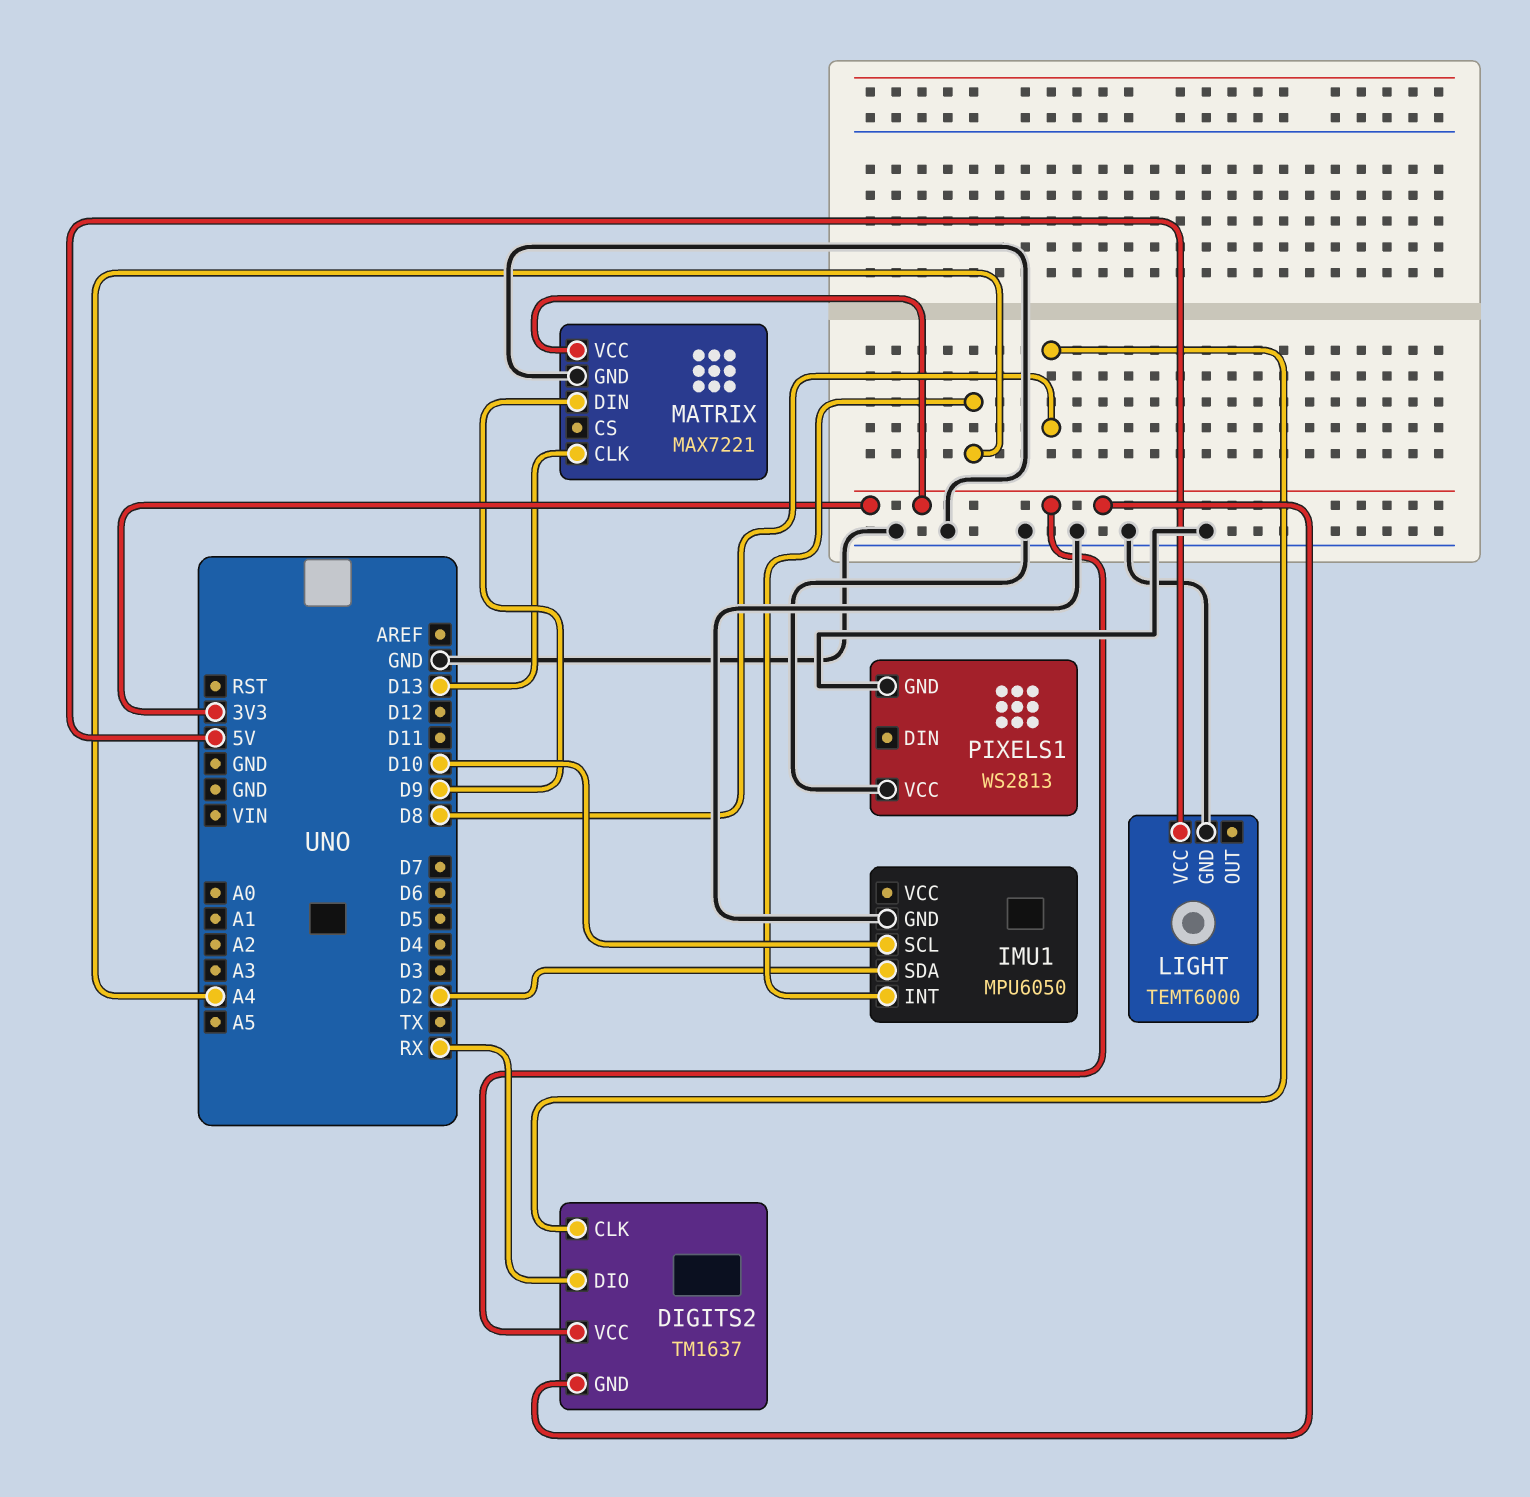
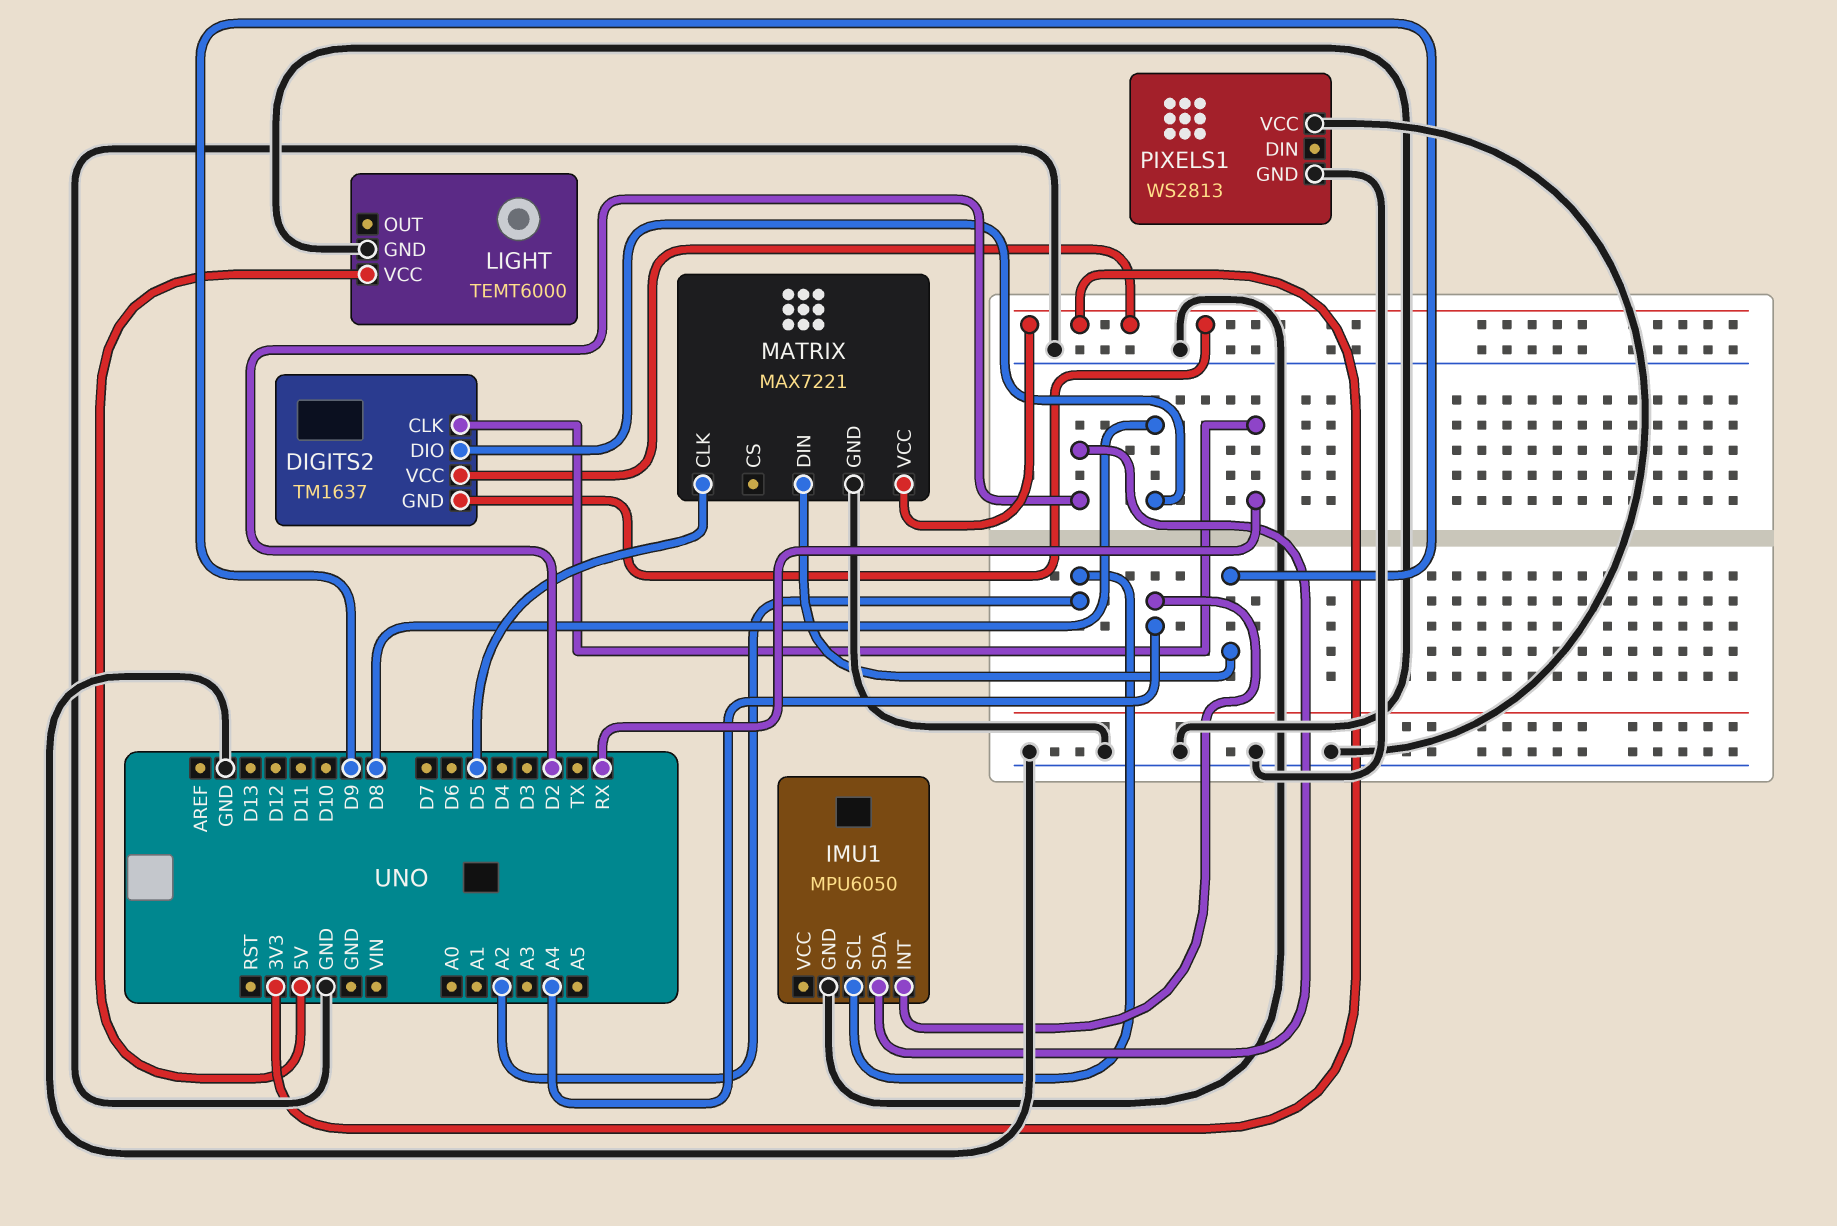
DIGITS2 pin CLK: D8 -> RX
DIGITS2 pin DIO: RX -> D8
IMU1 pin SCL: D10 -> A2
MATRIX pin CLK: D13 -> D5

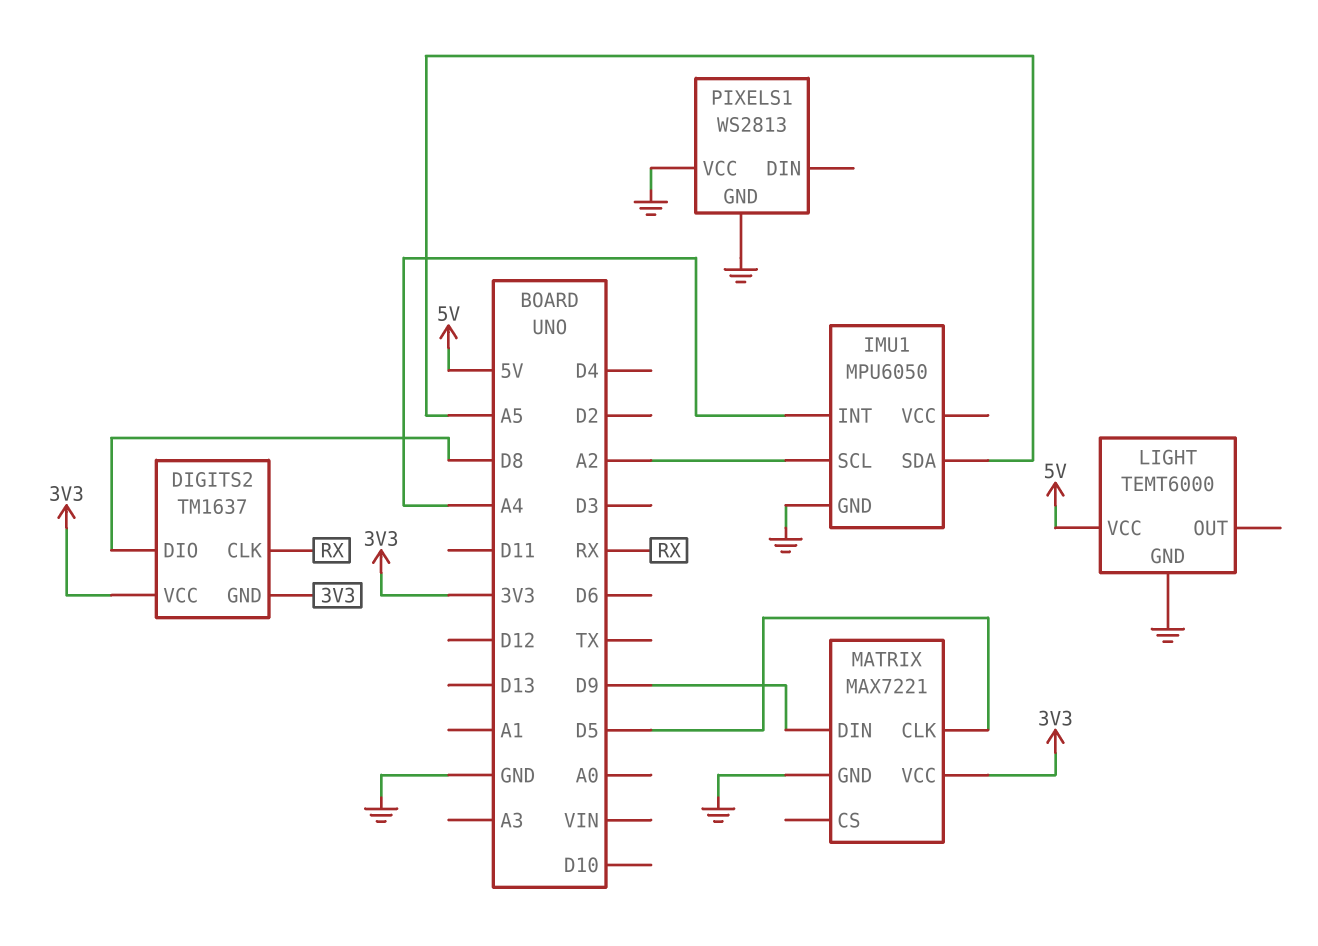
IMU1 pin SDA: D2 -> A5

